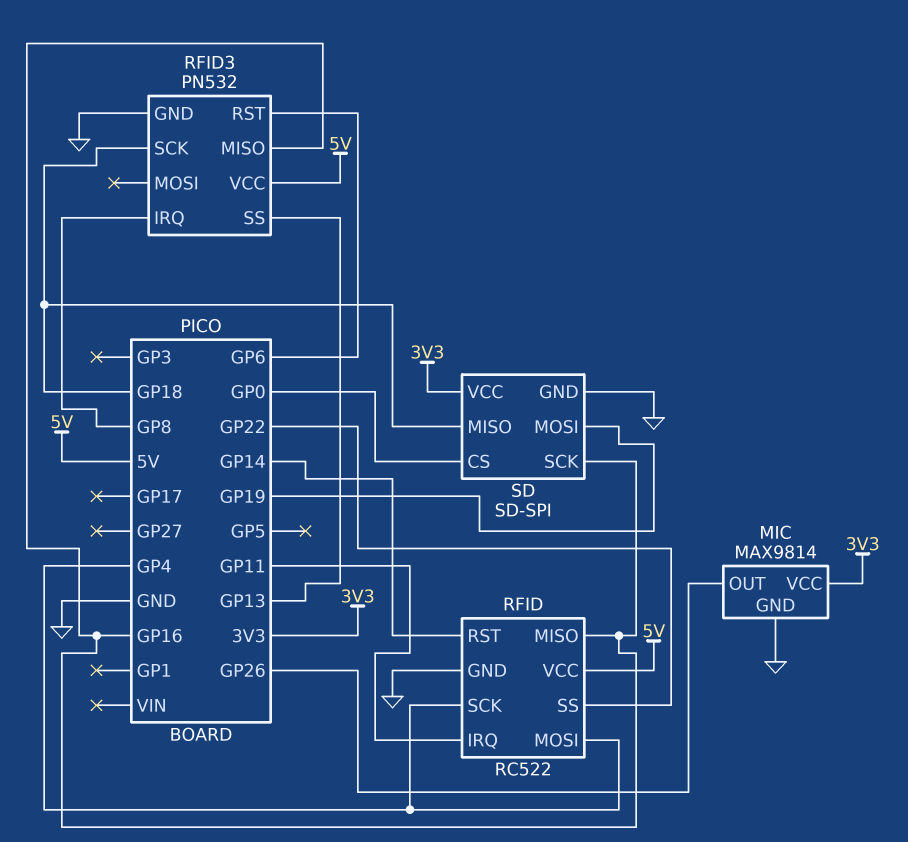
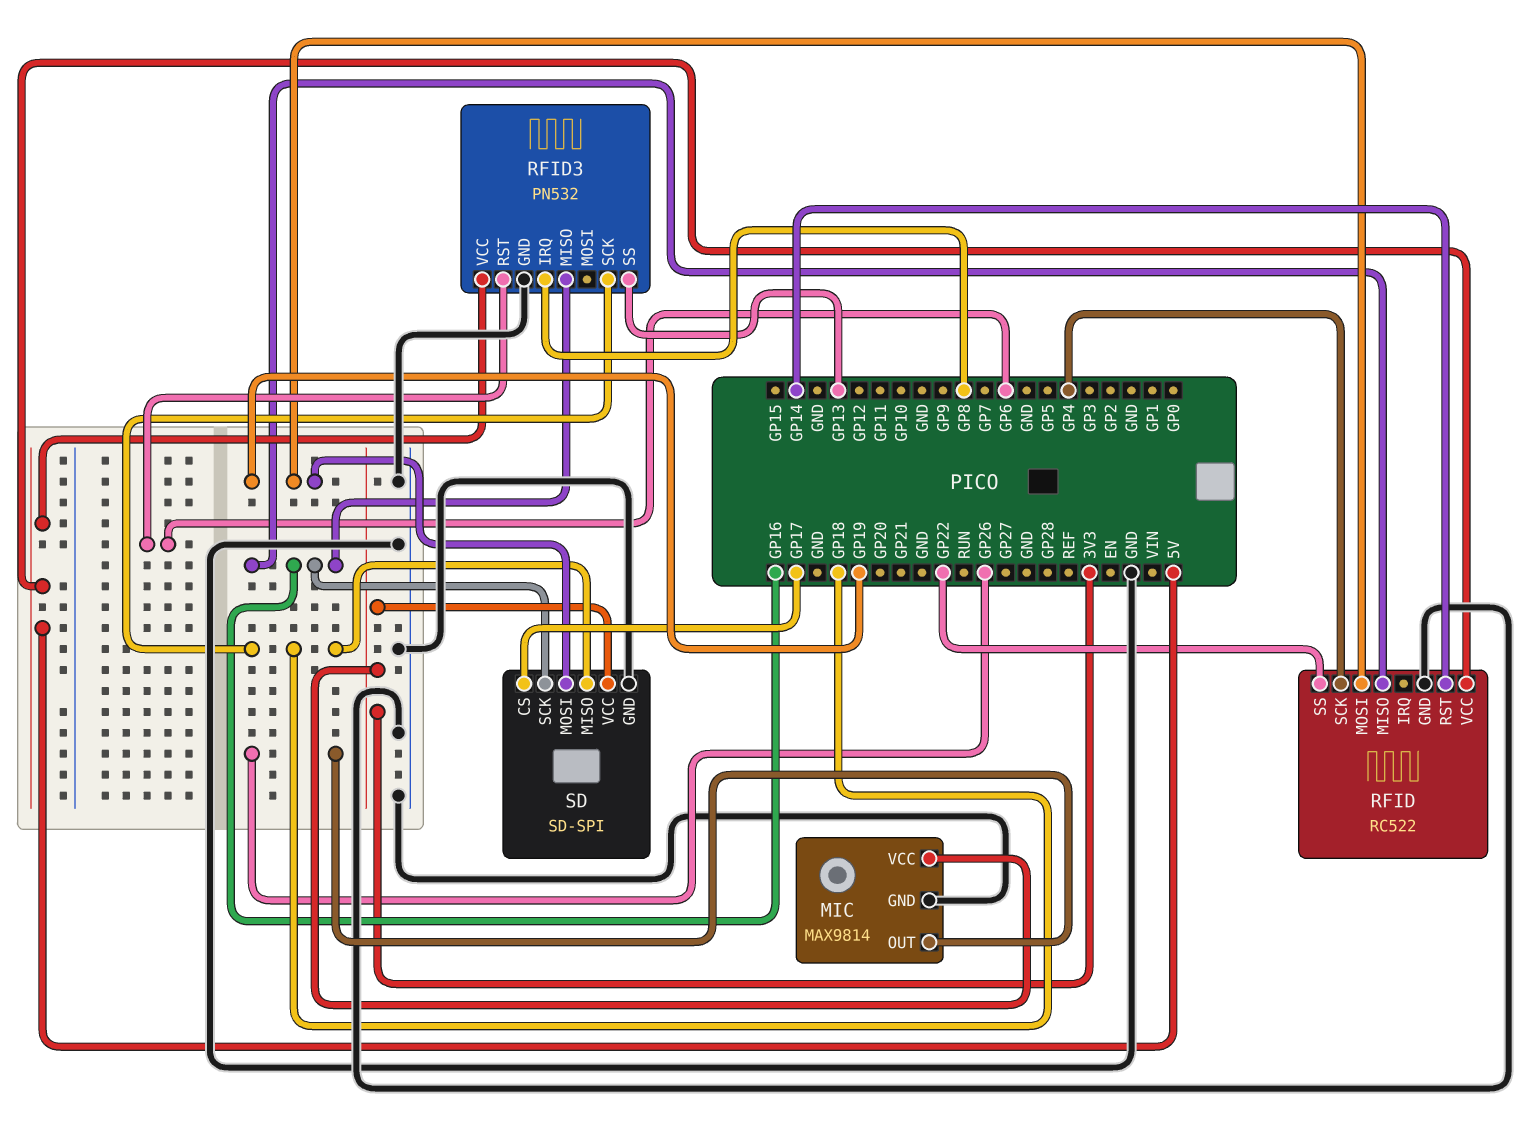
RFID pin IRQ: GP11 -> none
RFID pin MOSI: GP4 -> GP19
SD pin CS: GP0 -> GP17

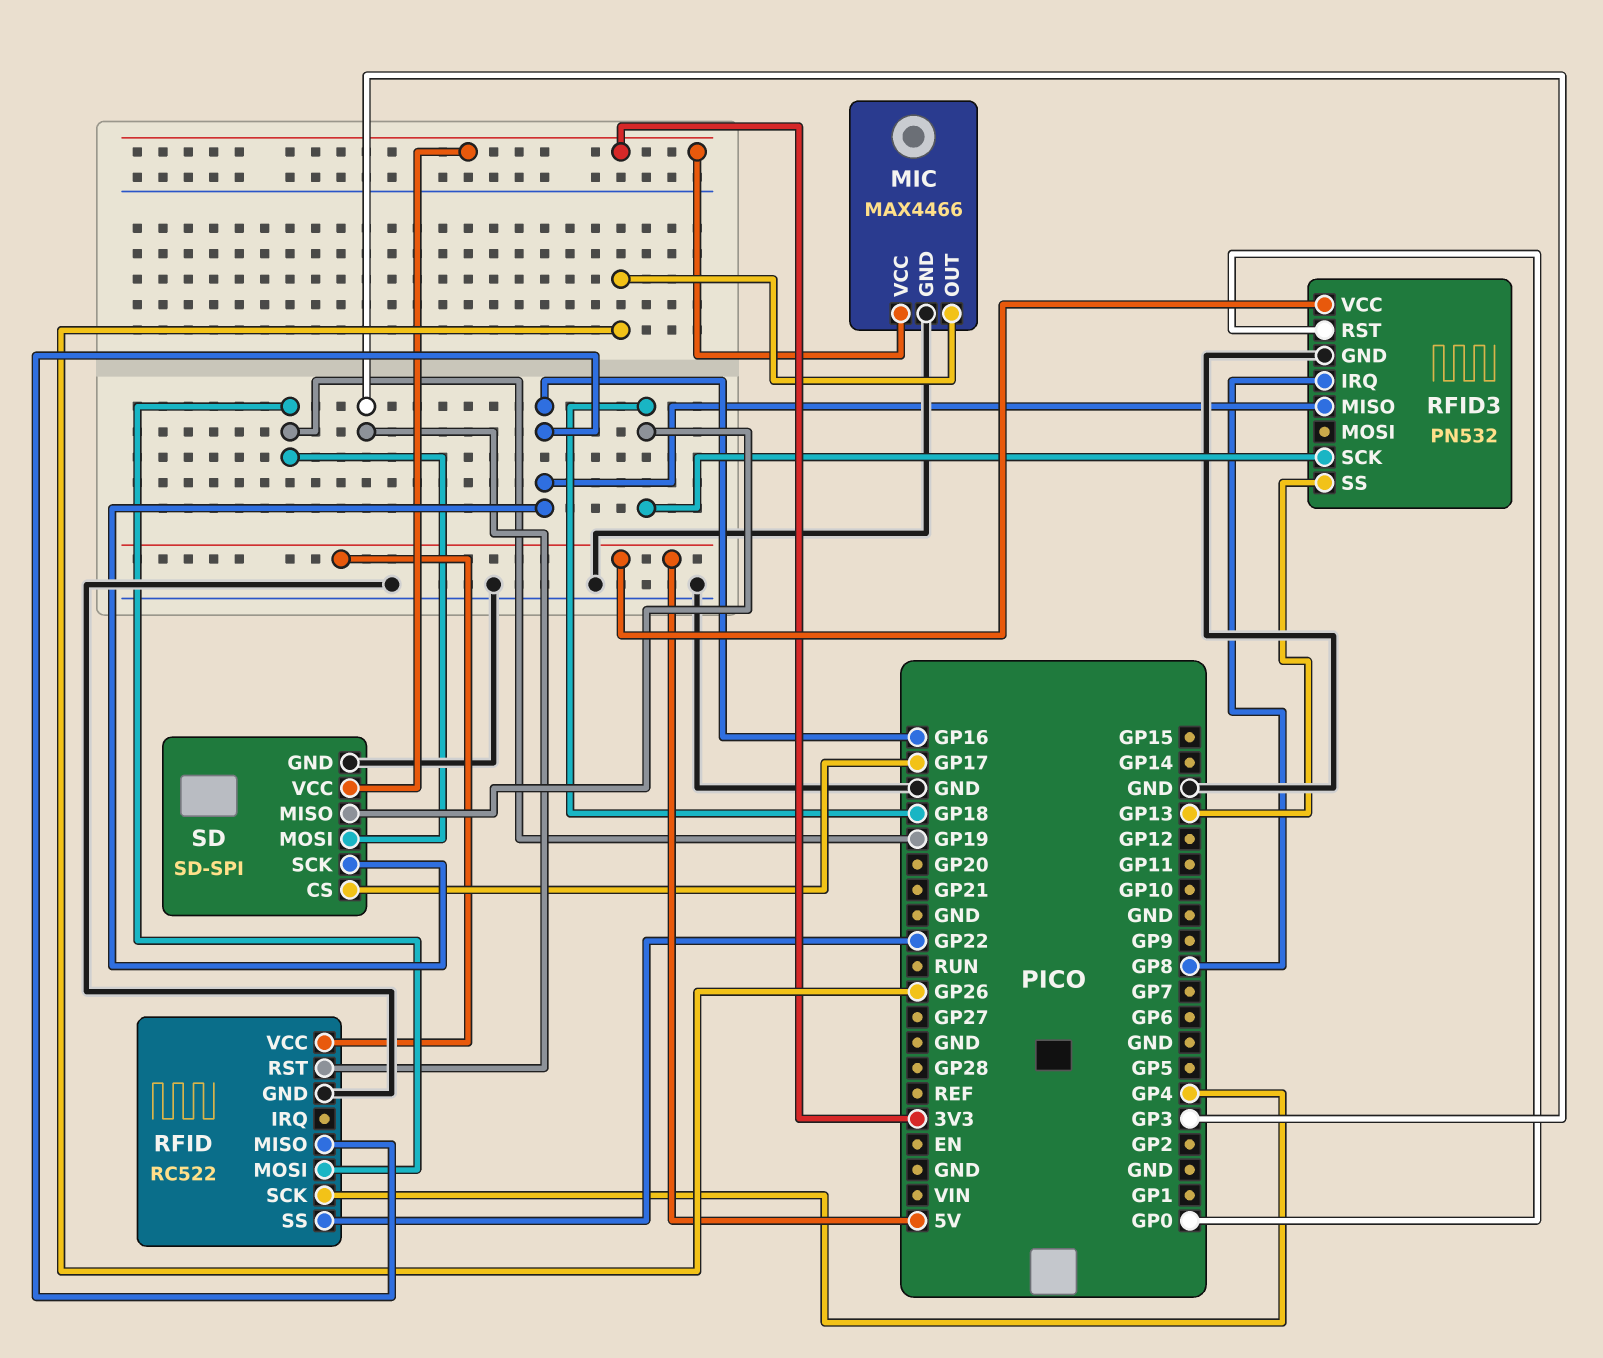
MIC: MAX9814 -> MAX4466
RFID pin RST: GP14 -> GP3
RFID3 pin RST: GP6 -> GP0

